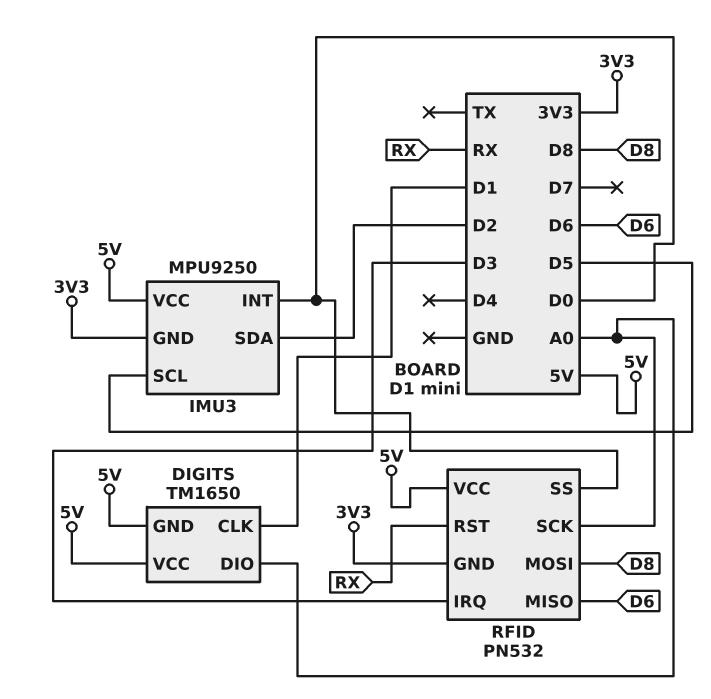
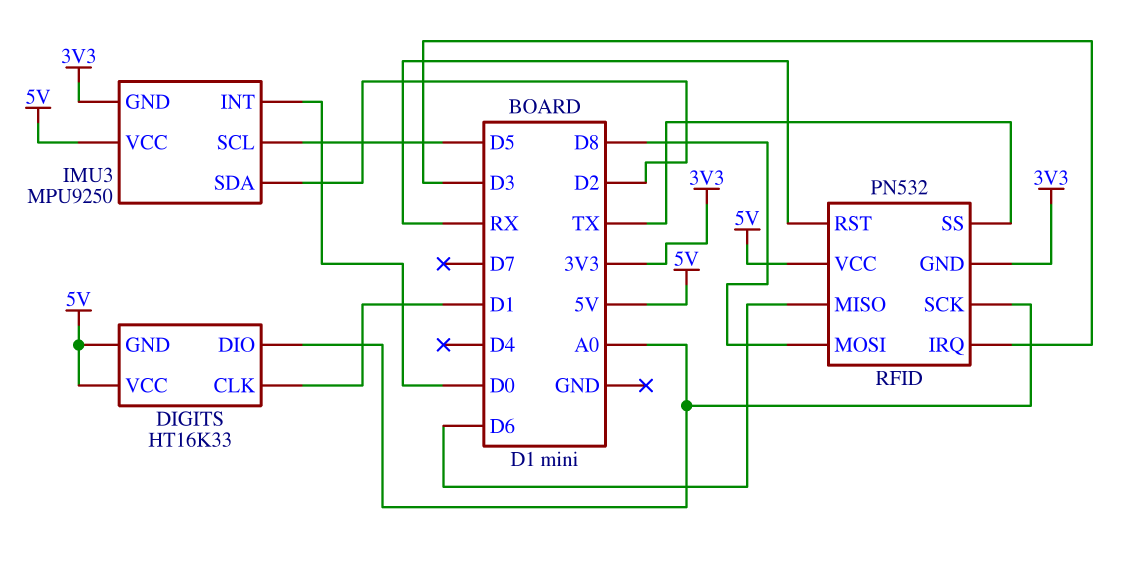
DIGITS: TM1650 -> HT16K33
RFID pin SS: D0 -> TX

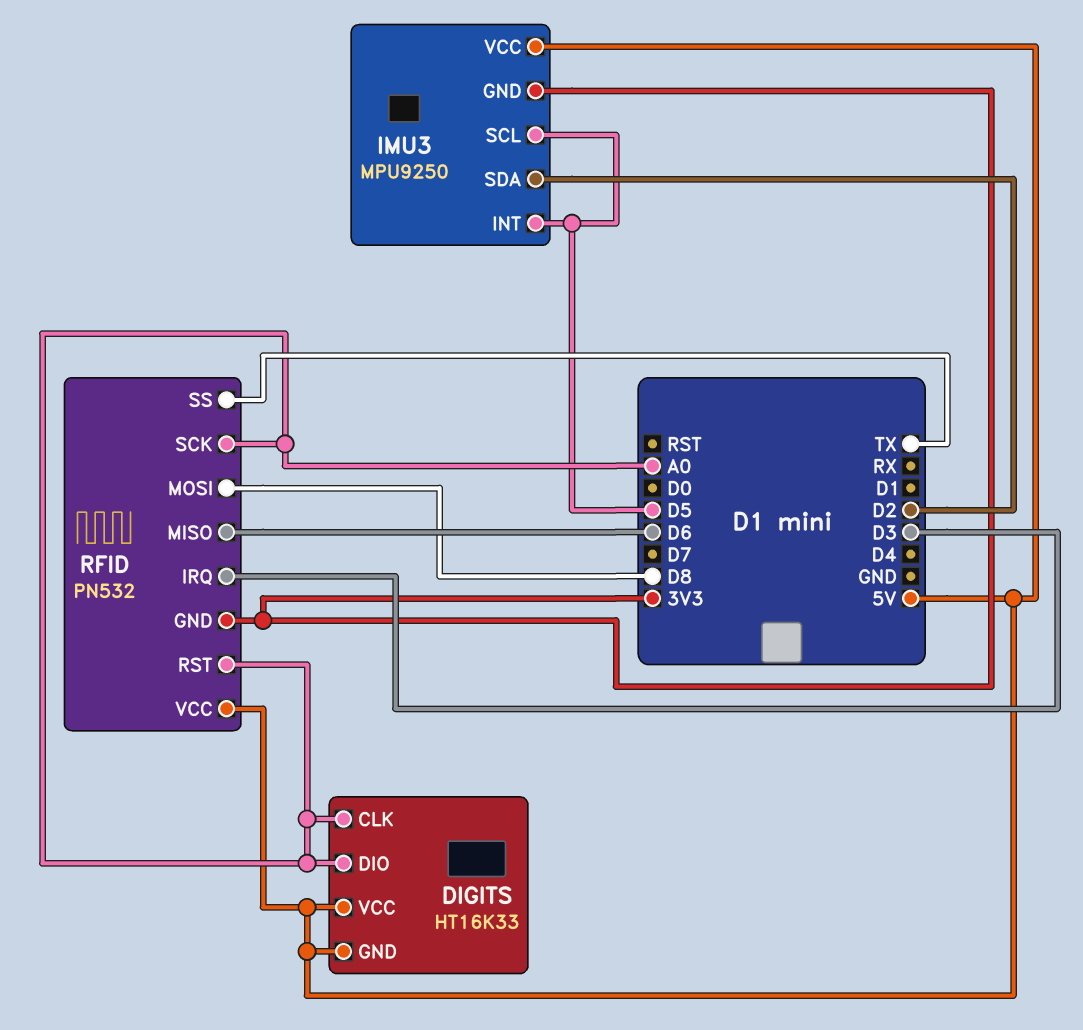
DIGITS pin CLK: D1 -> A0
IMU3 pin INT: D0 -> D5
RFID pin RST: RX -> A0

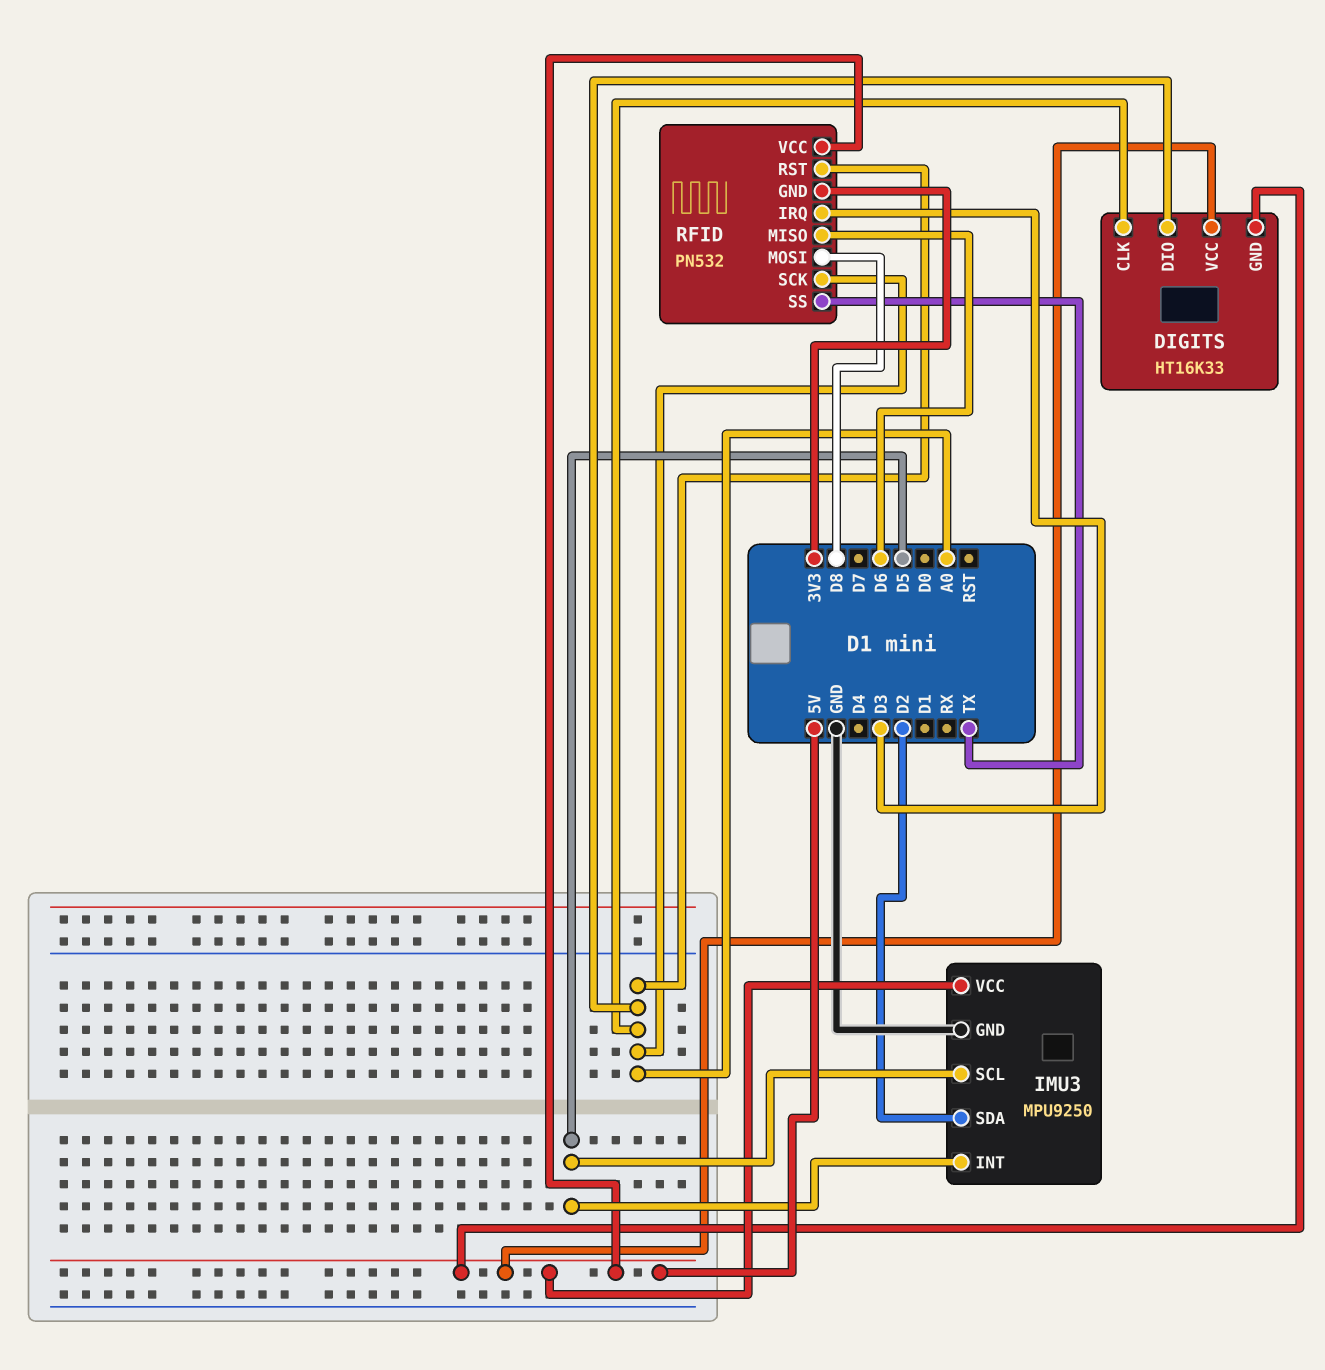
IMU3 pin GND: 3V3 -> GND

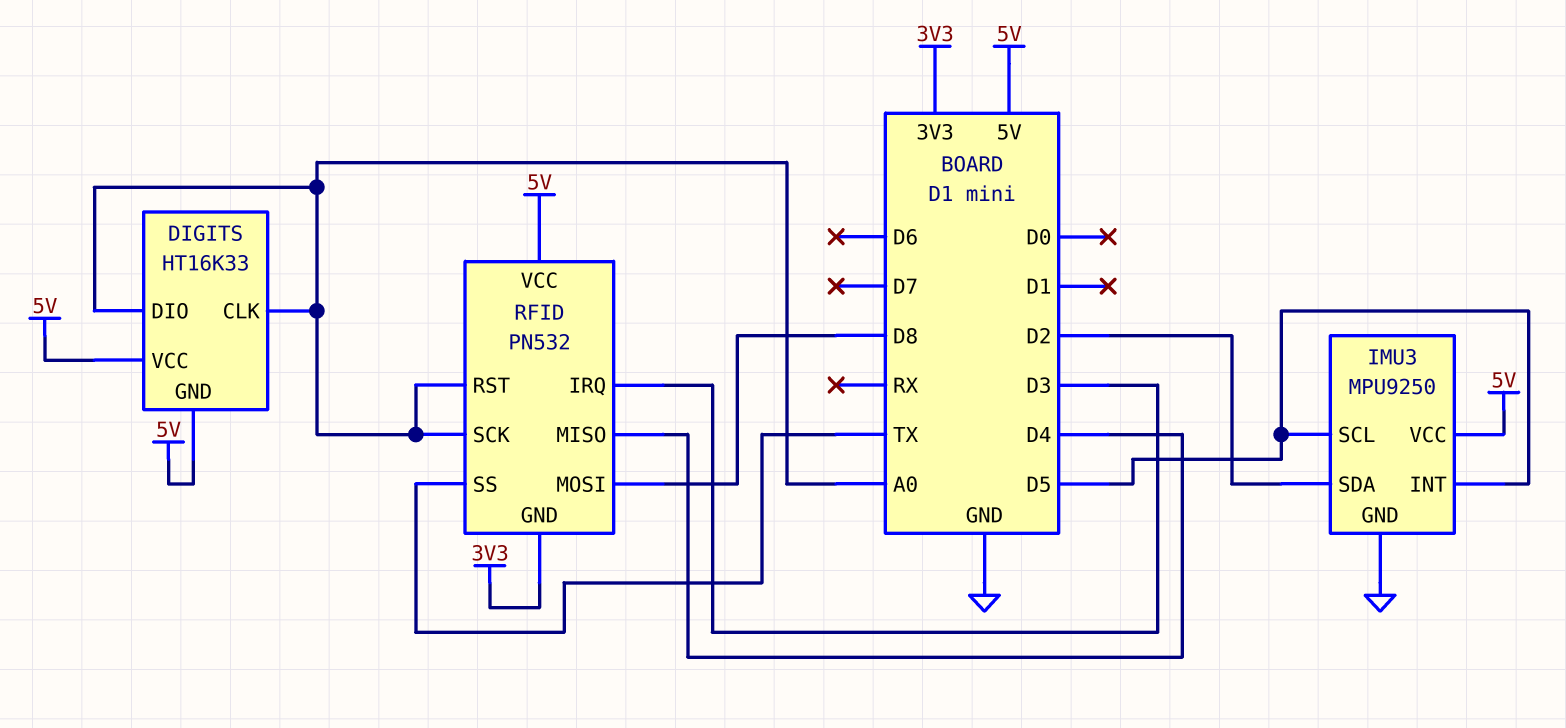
RFID pin MISO: D6 -> D4

